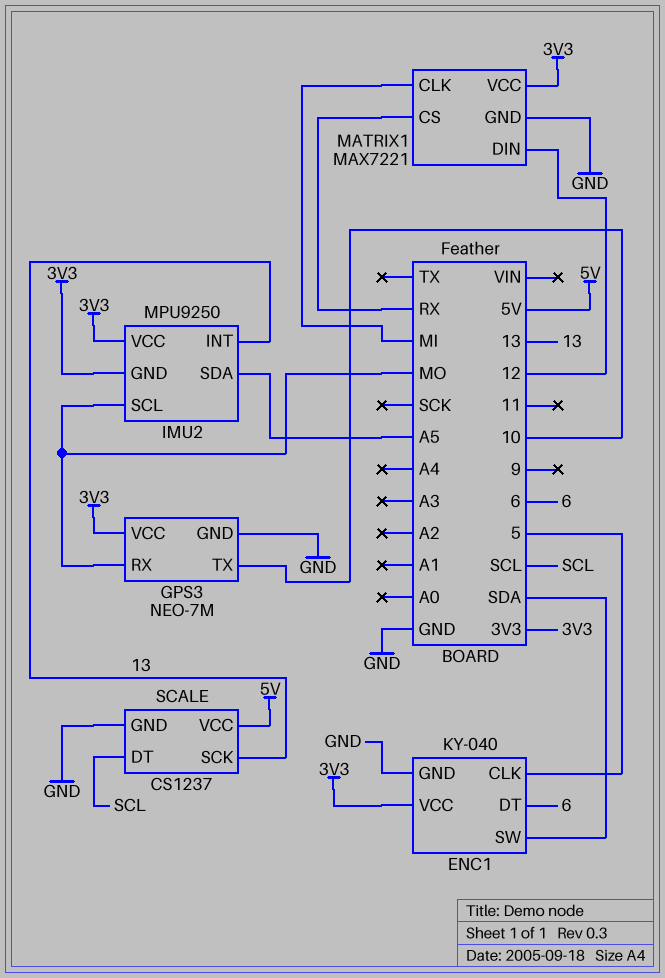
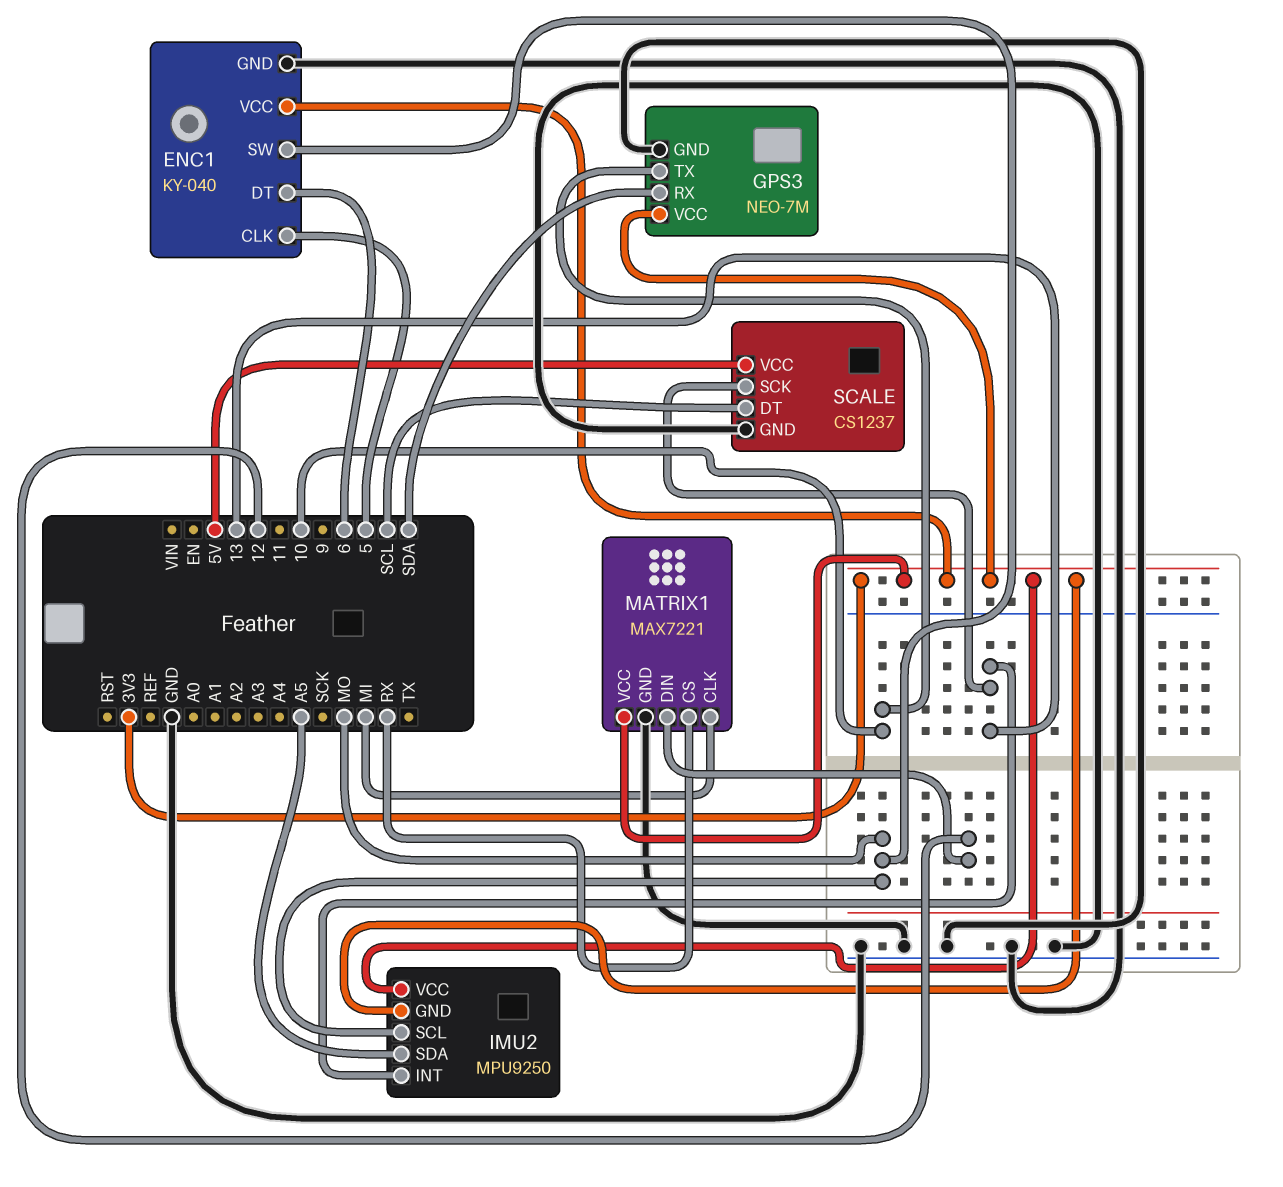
ENC1 pin SW: SDA -> MO
GPS3 pin RX: MO -> SDA

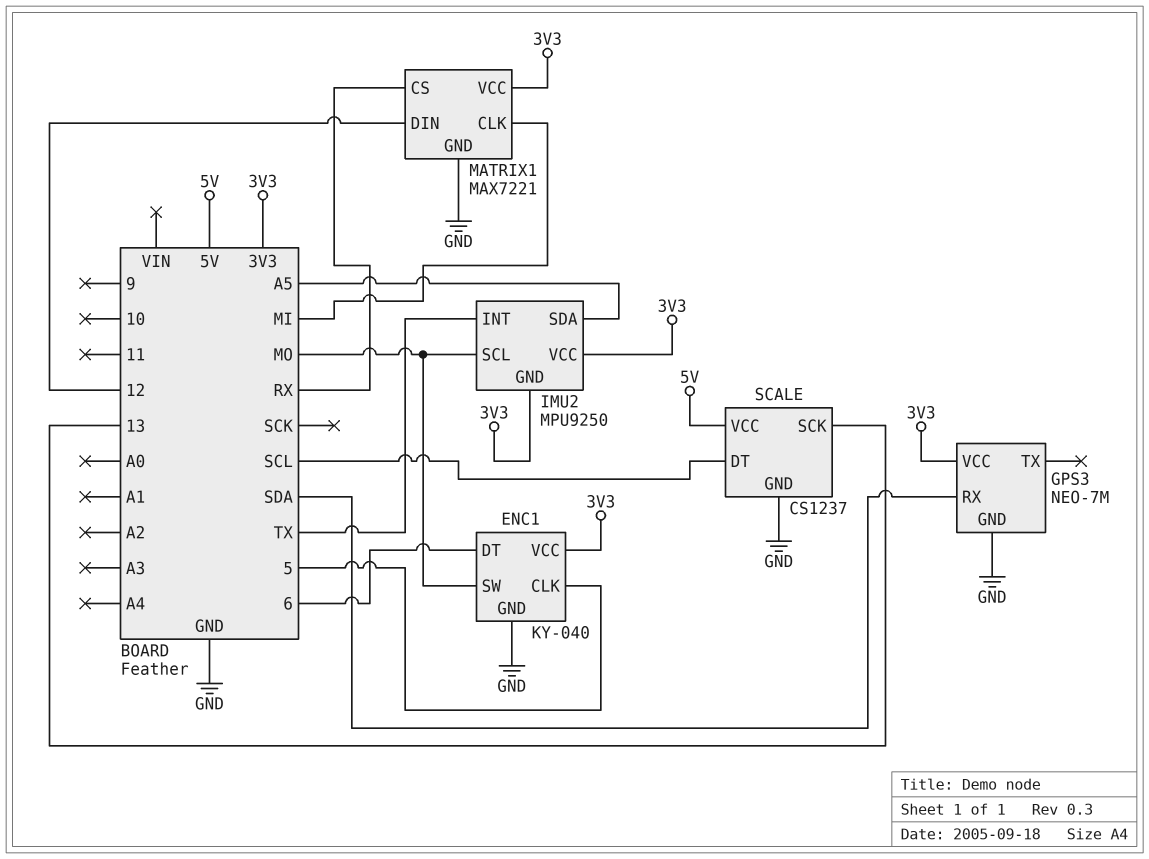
GPS3 pin TX: 10 -> none
IMU2 pin INT: 13 -> TX

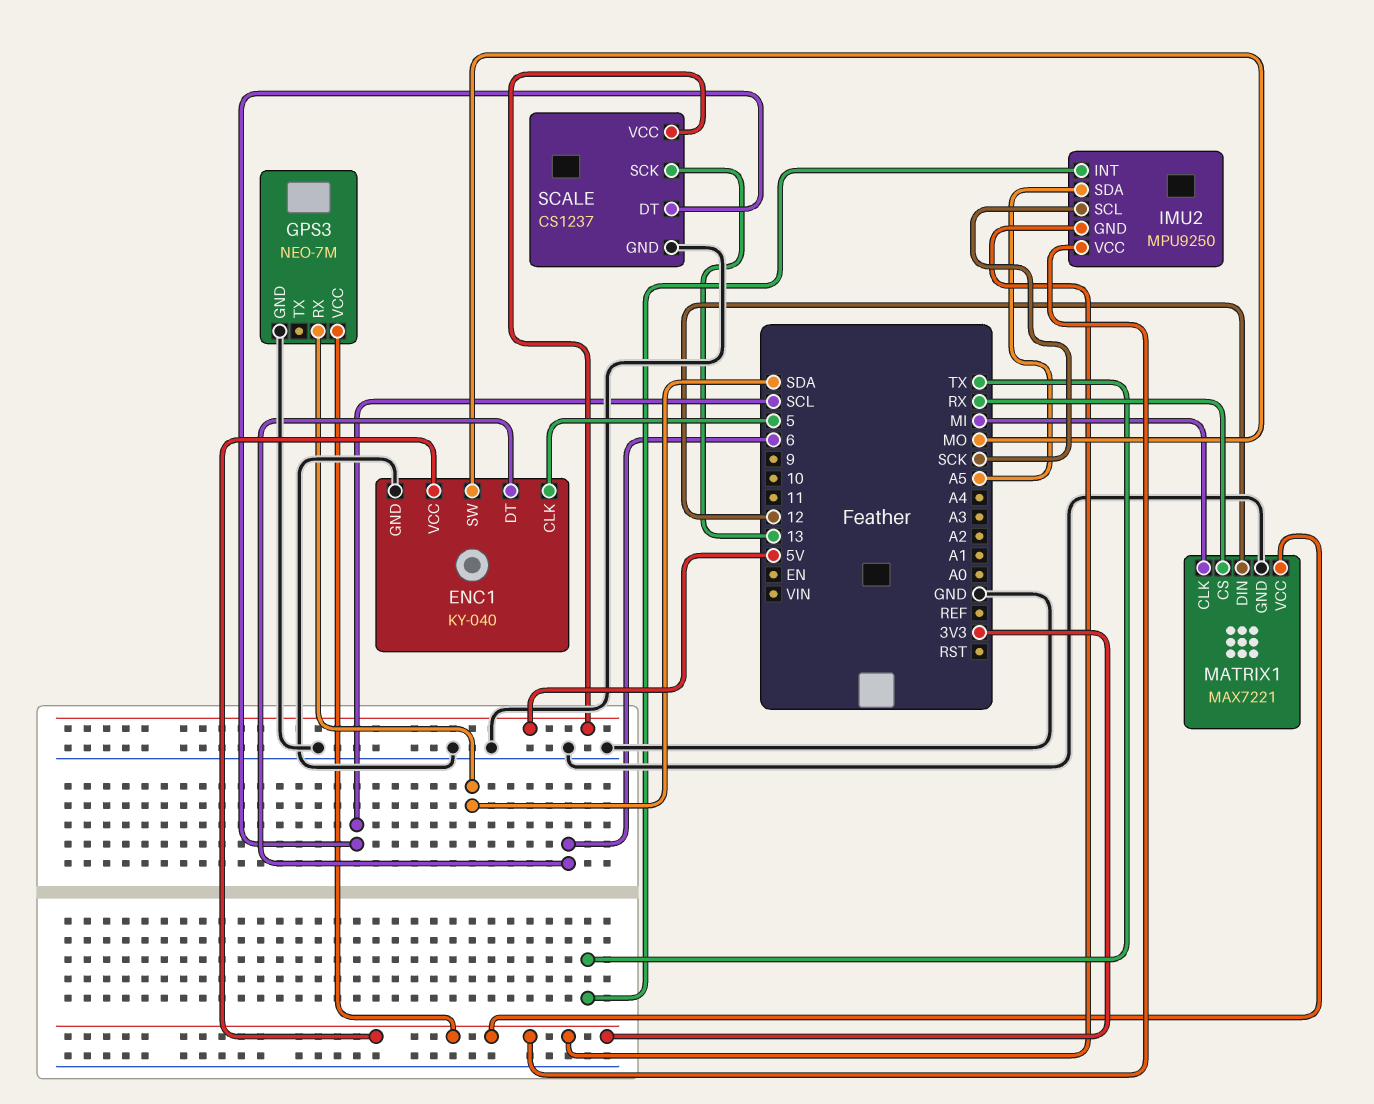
IMU2 pin SCL: MO -> SCK

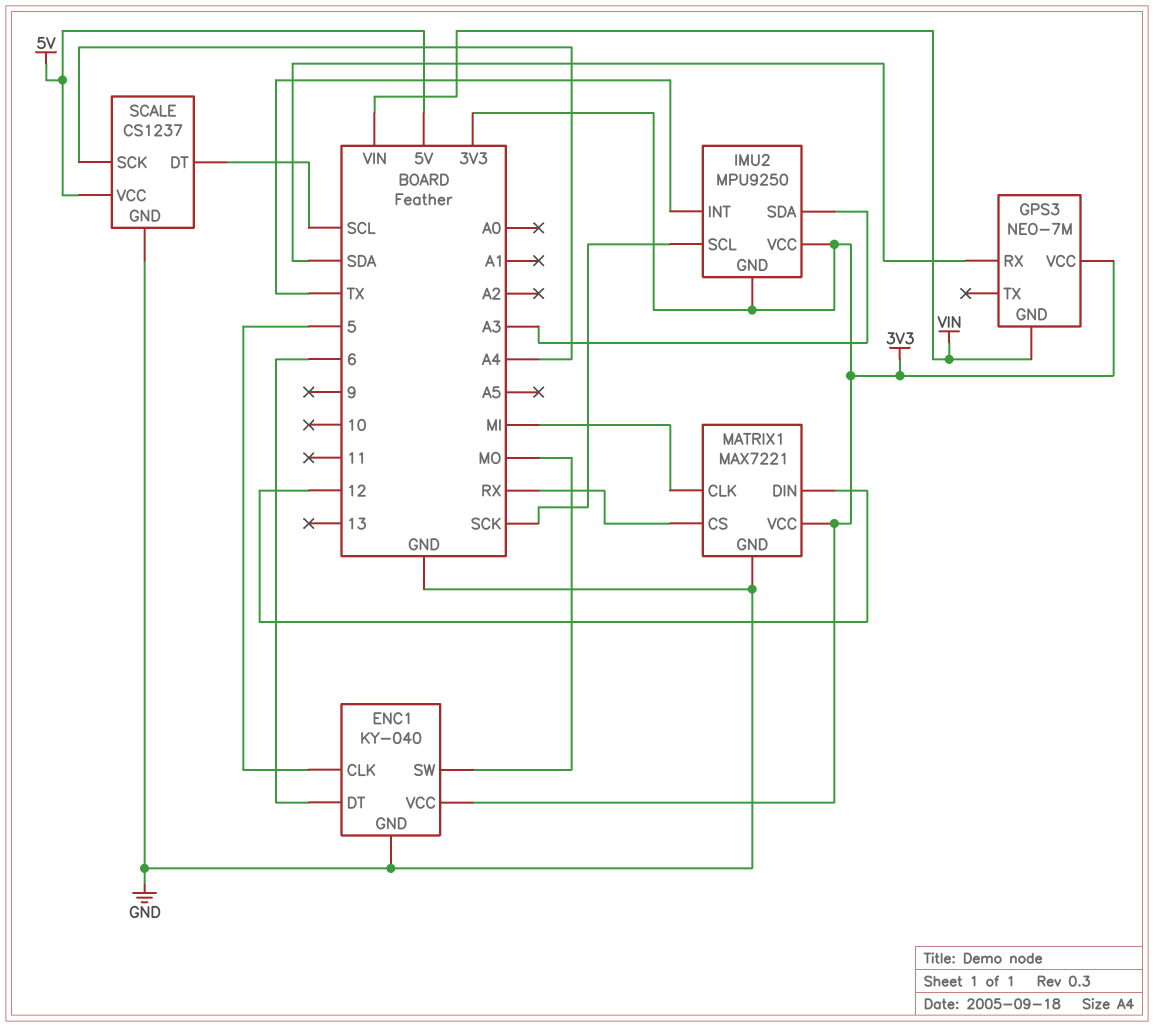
GPS3 pin GND: GND -> VIN
IMU2 pin SDA: A5 -> A3
SCALE pin SCK: 13 -> A4

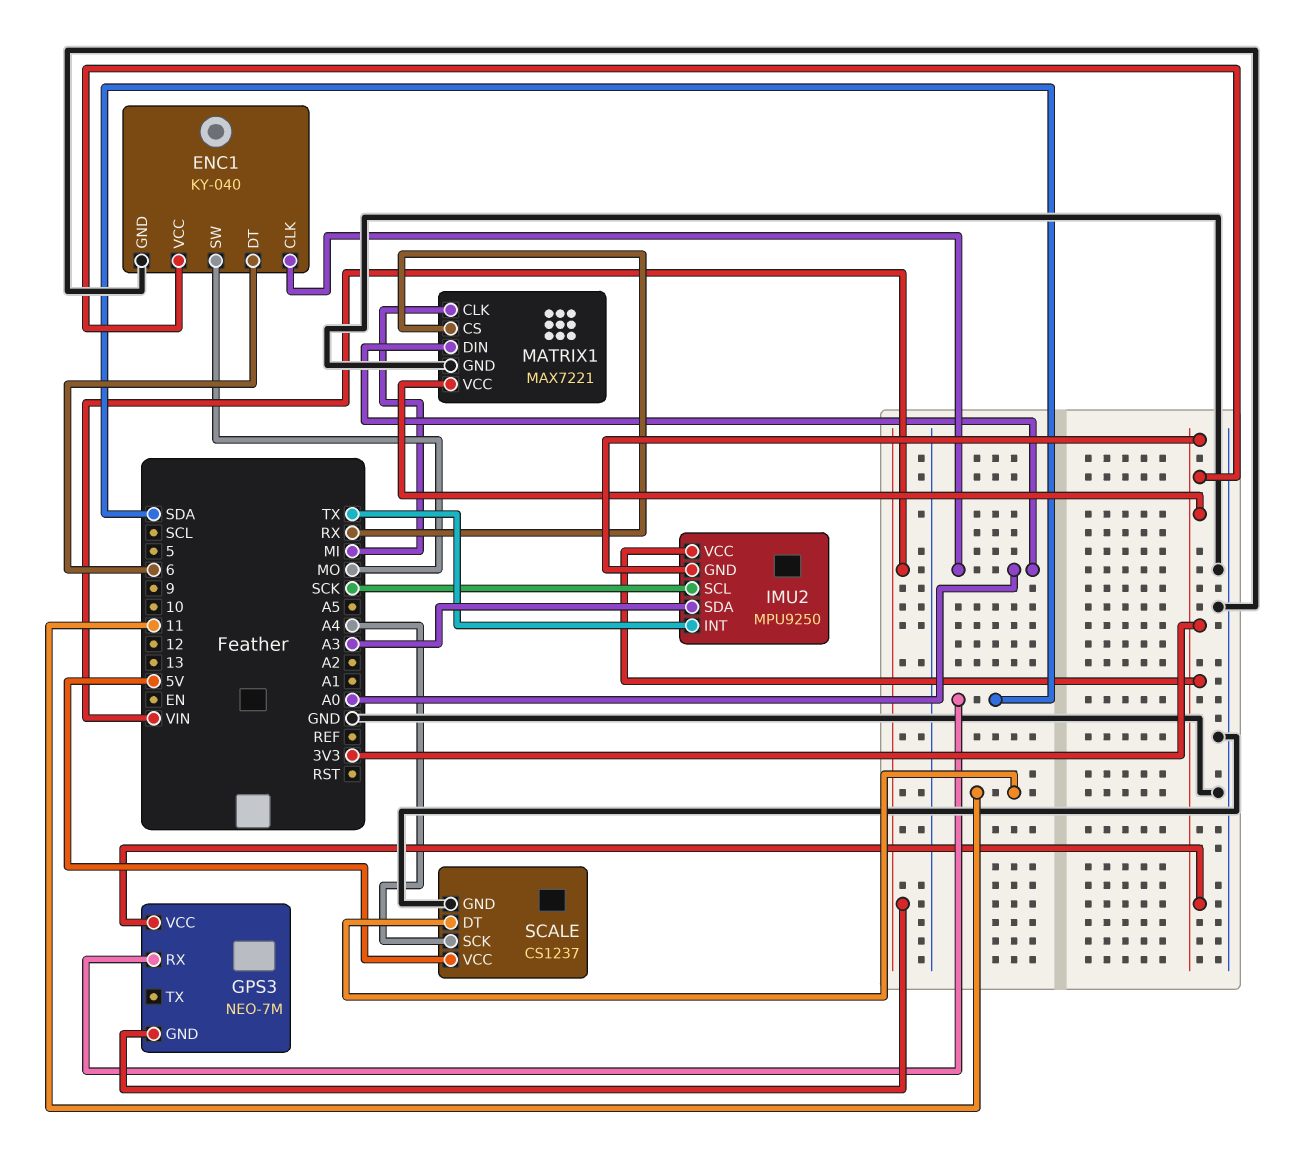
ENC1 pin CLK: 5 -> A0
MATRIX1 pin DIN: 12 -> A0
SCALE pin DT: SCL -> 11

